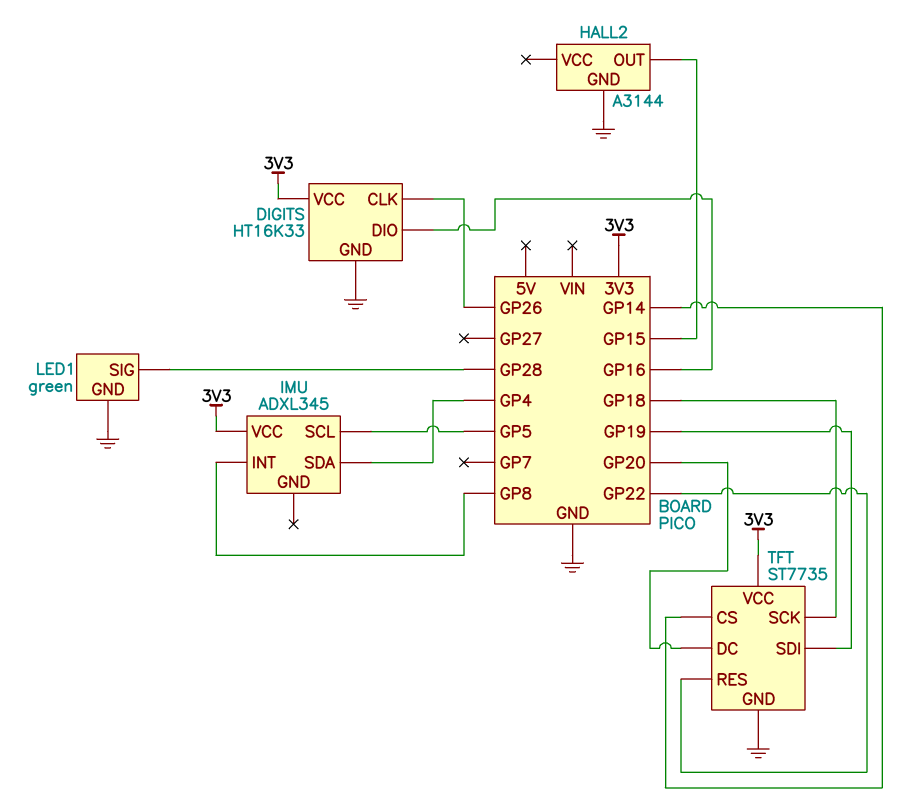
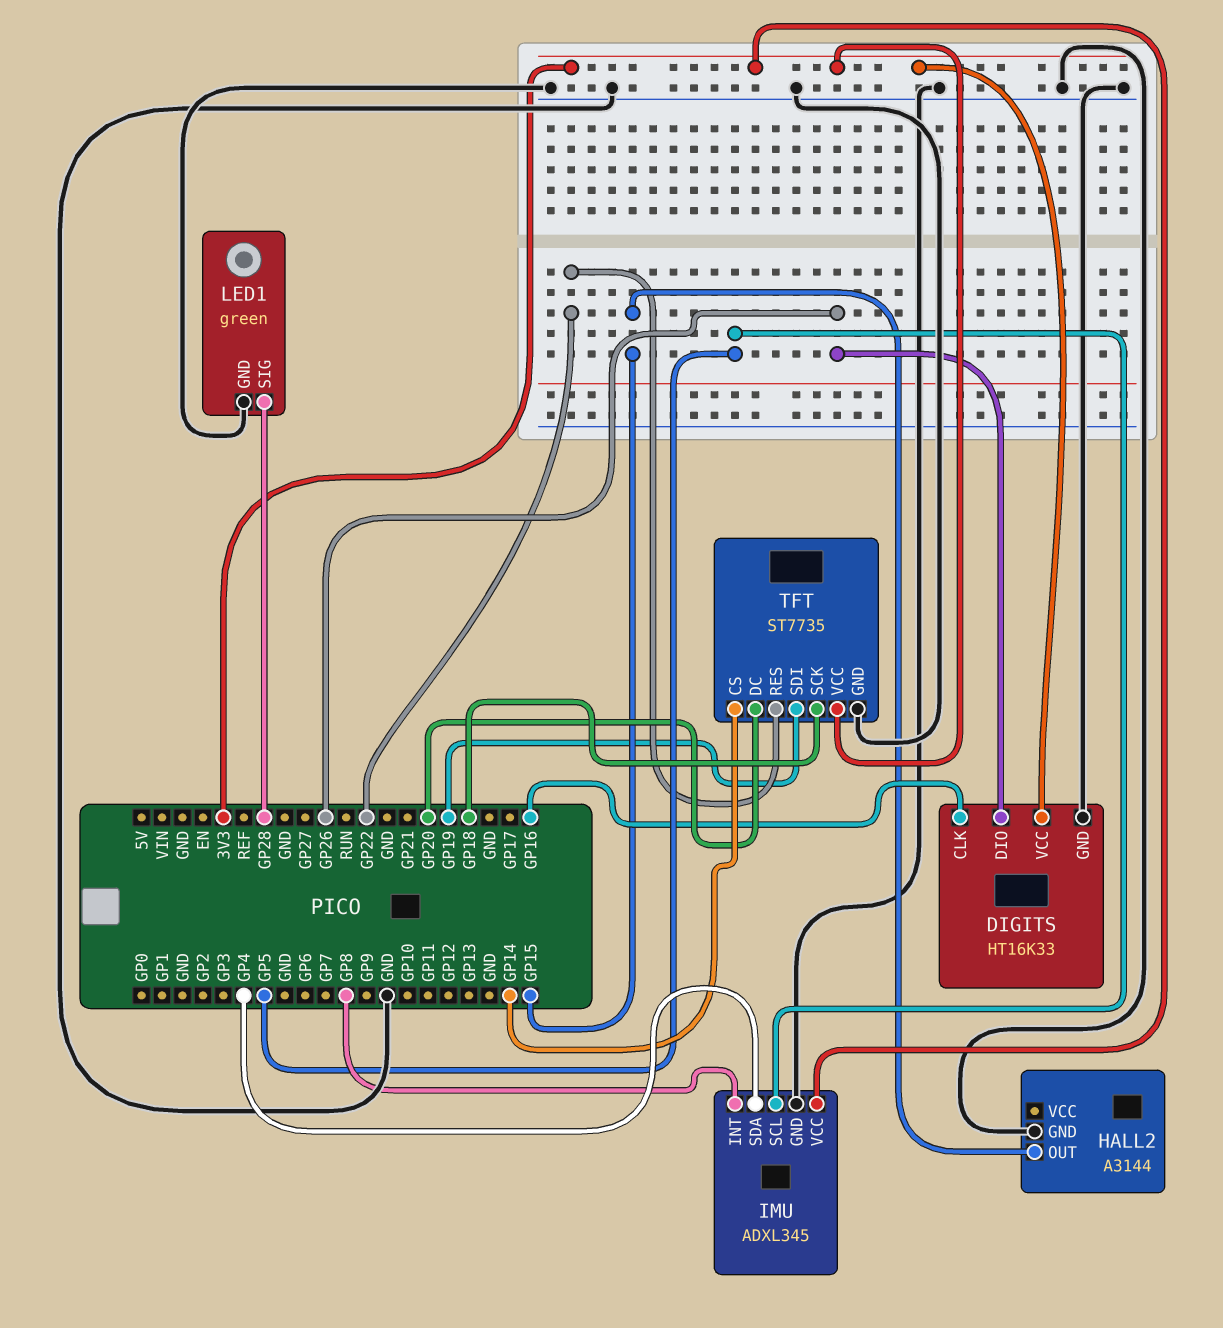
DIGITS pin CLK: GP26 -> GP16
DIGITS pin DIO: GP16 -> GP26
IMU pin GND: none -> GND

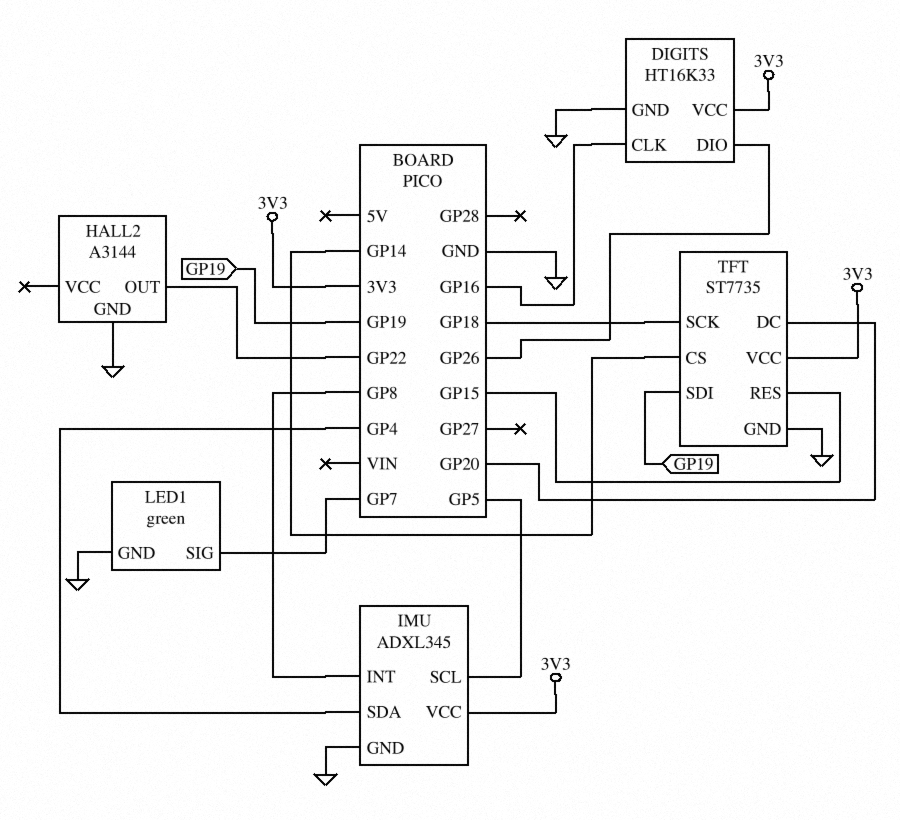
HALL2 pin OUT: GP15 -> GP22
LED1 pin SIG: GP28 -> GP7
TFT pin RES: GP22 -> GP15

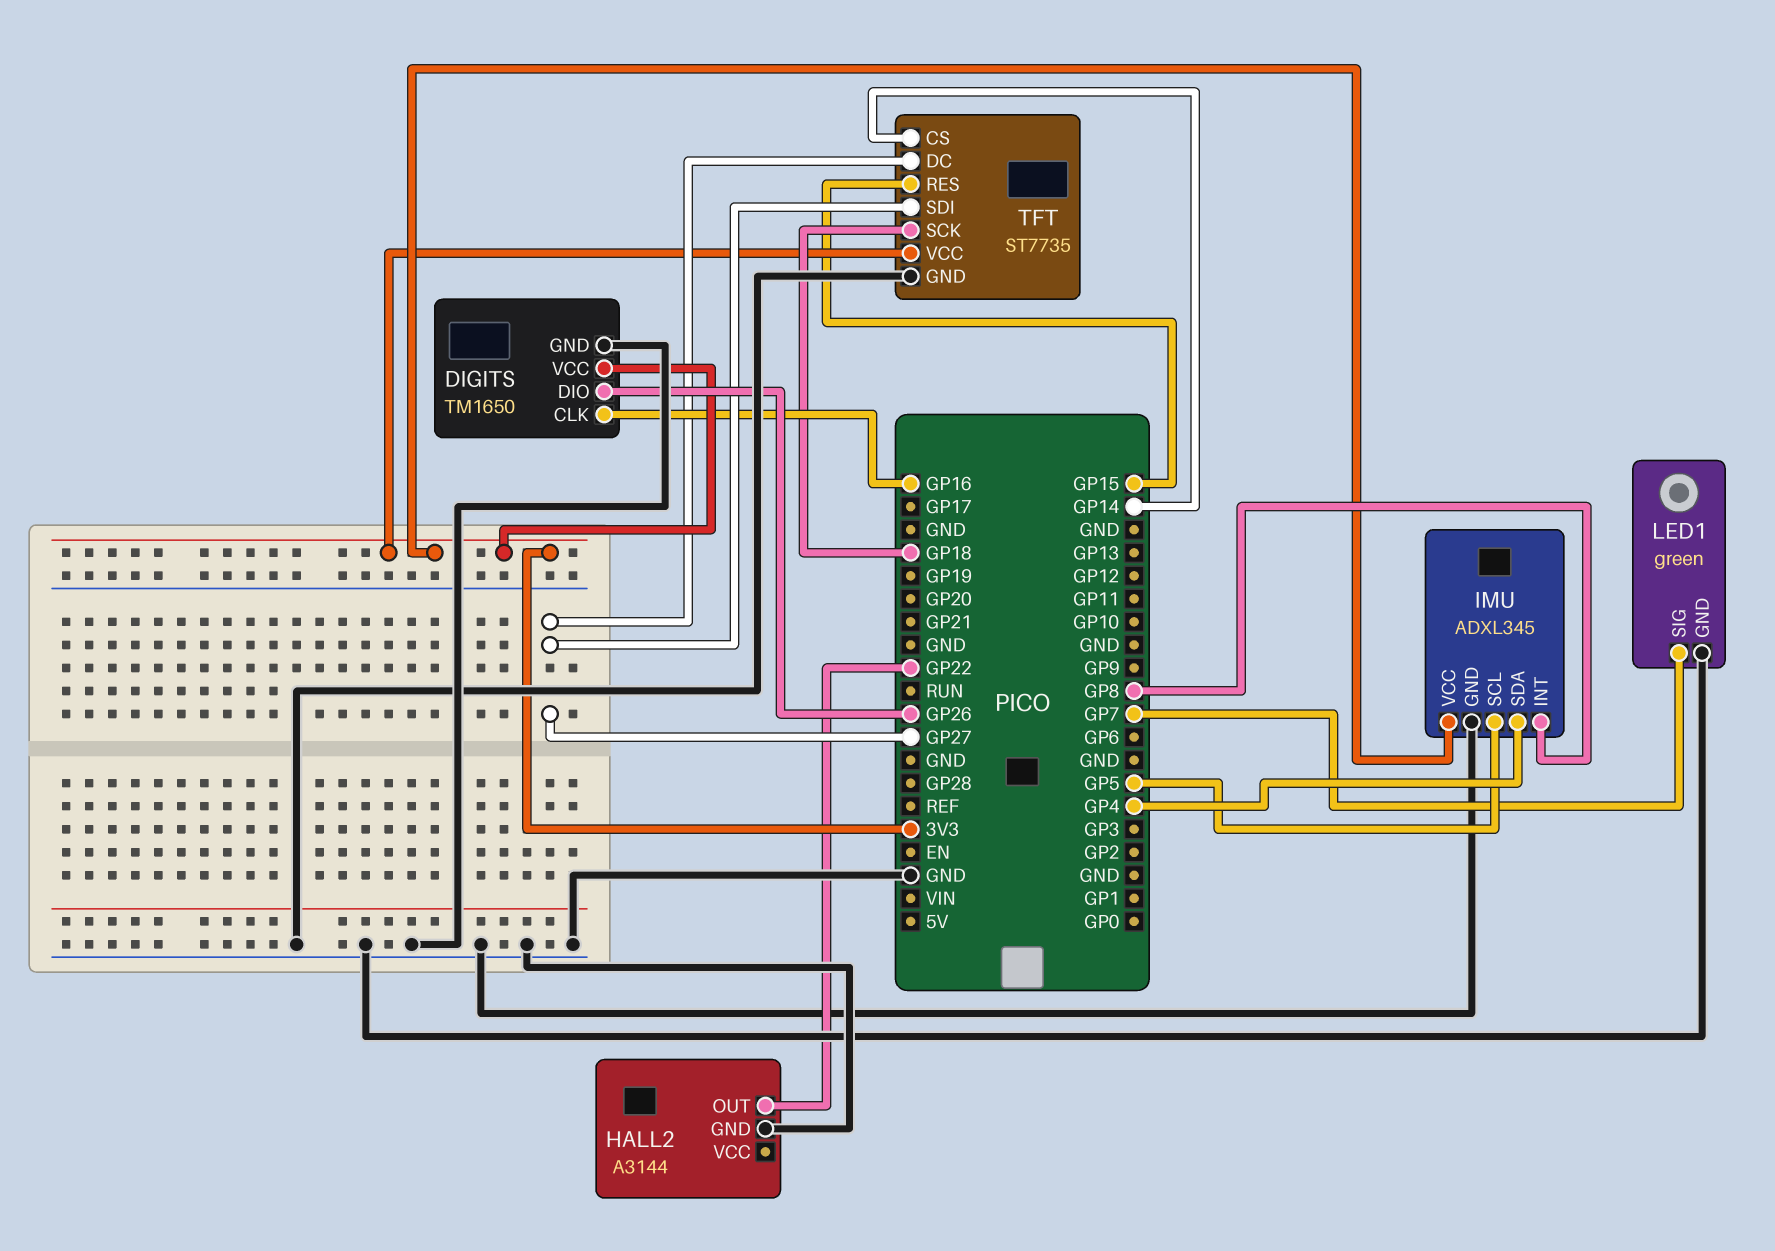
DIGITS: HT16K33 -> TM1650
TFT pin DC: GP20 -> GP27
TFT pin SDI: GP19 -> GP27

